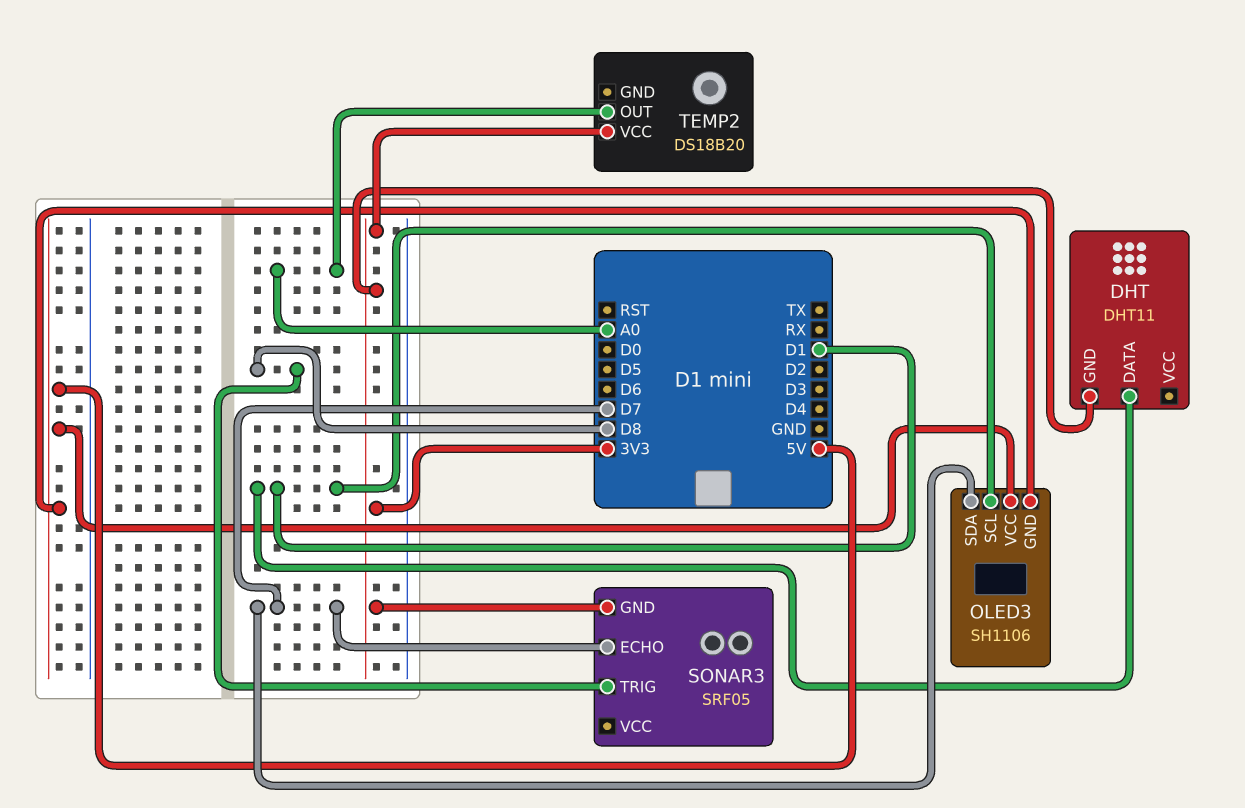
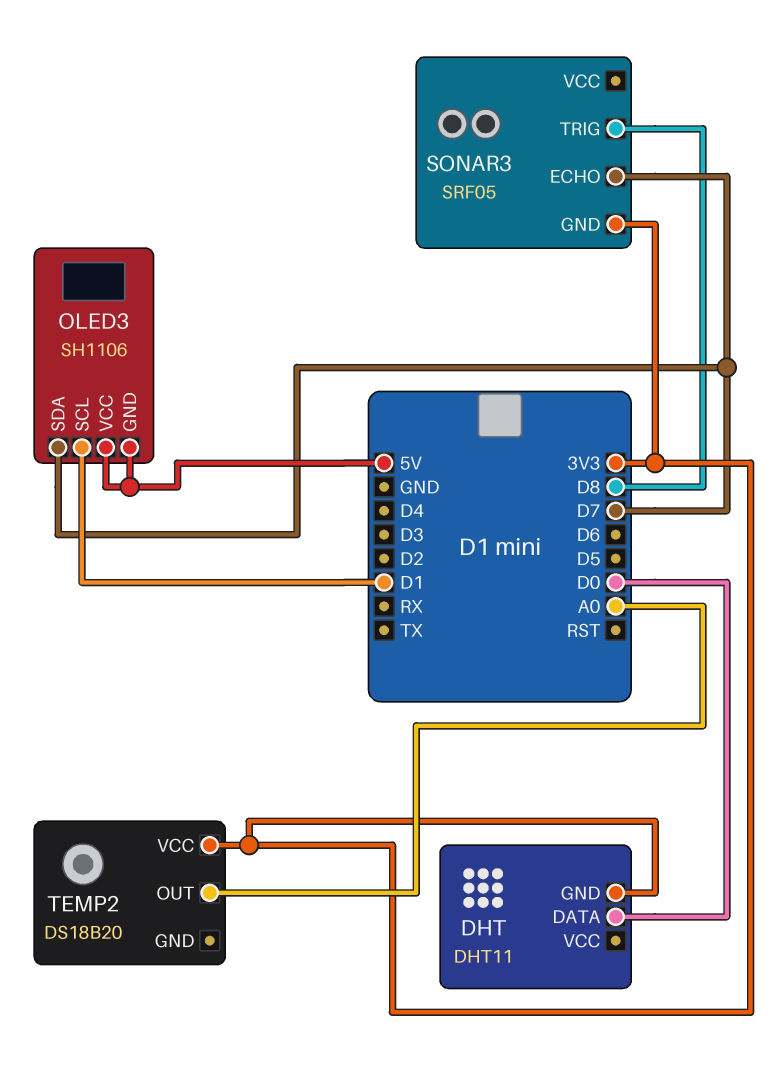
DHT pin DATA: D1 -> D0

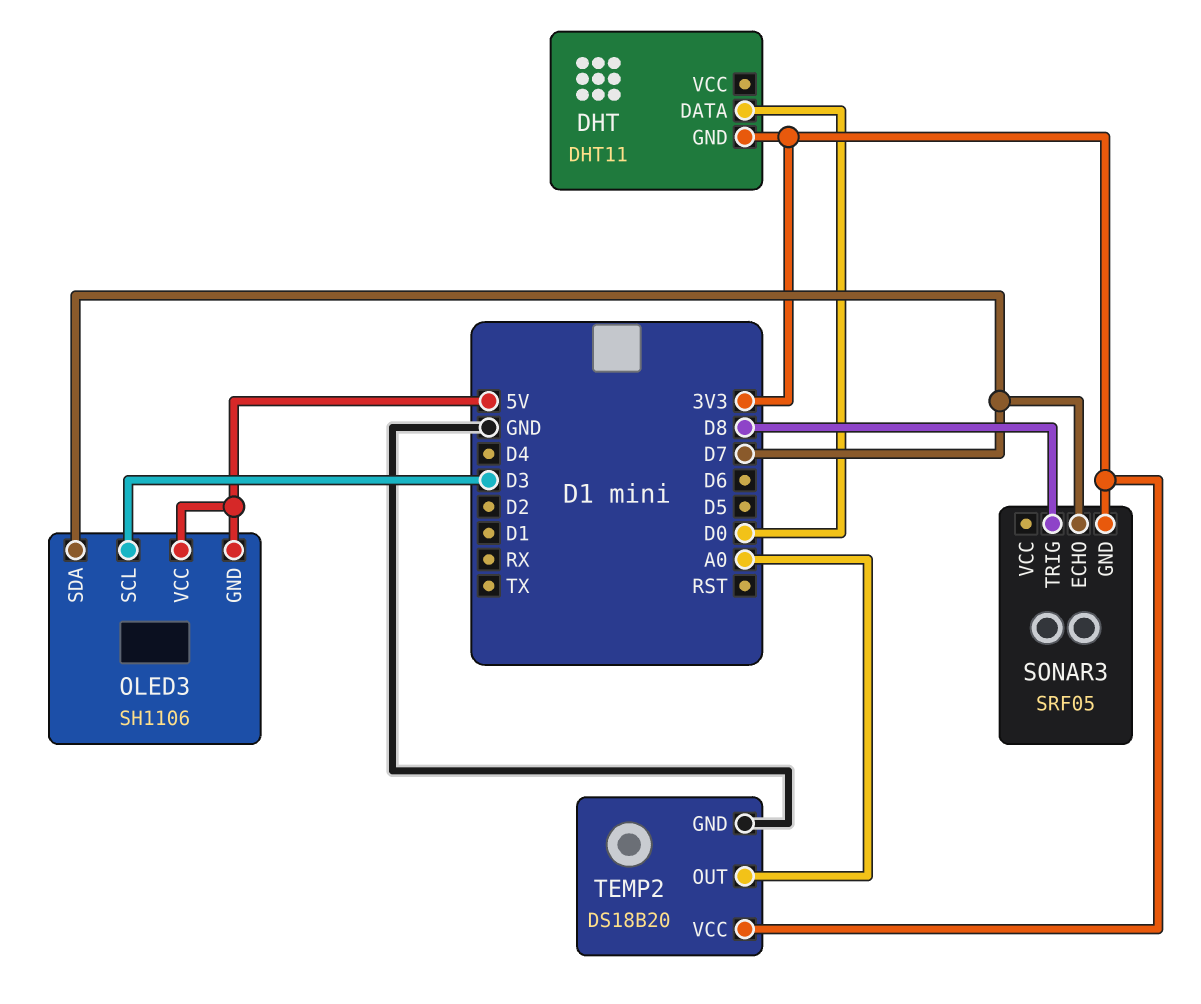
OLED3 pin SCL: D1 -> D3
TEMP2 pin GND: none -> GND

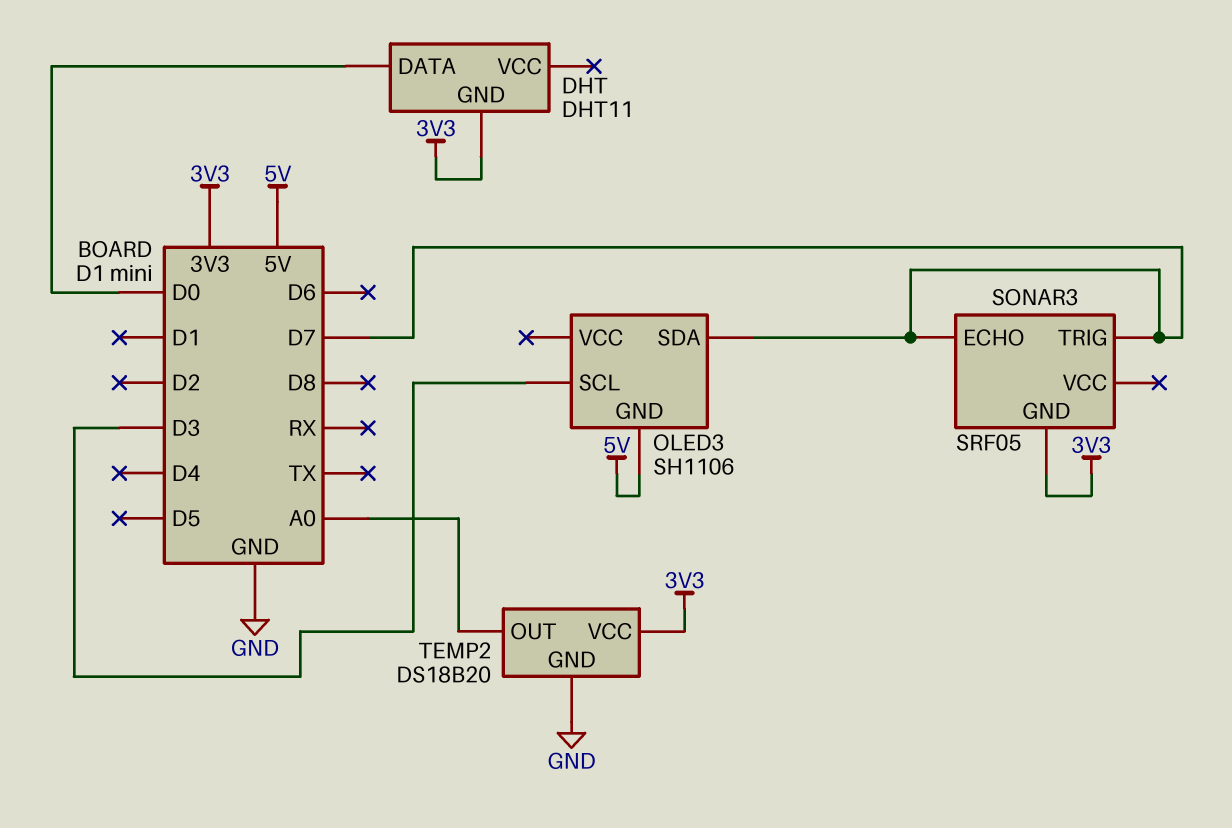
OLED3 pin VCC: 5V -> none
SONAR3 pin TRIG: D8 -> D7

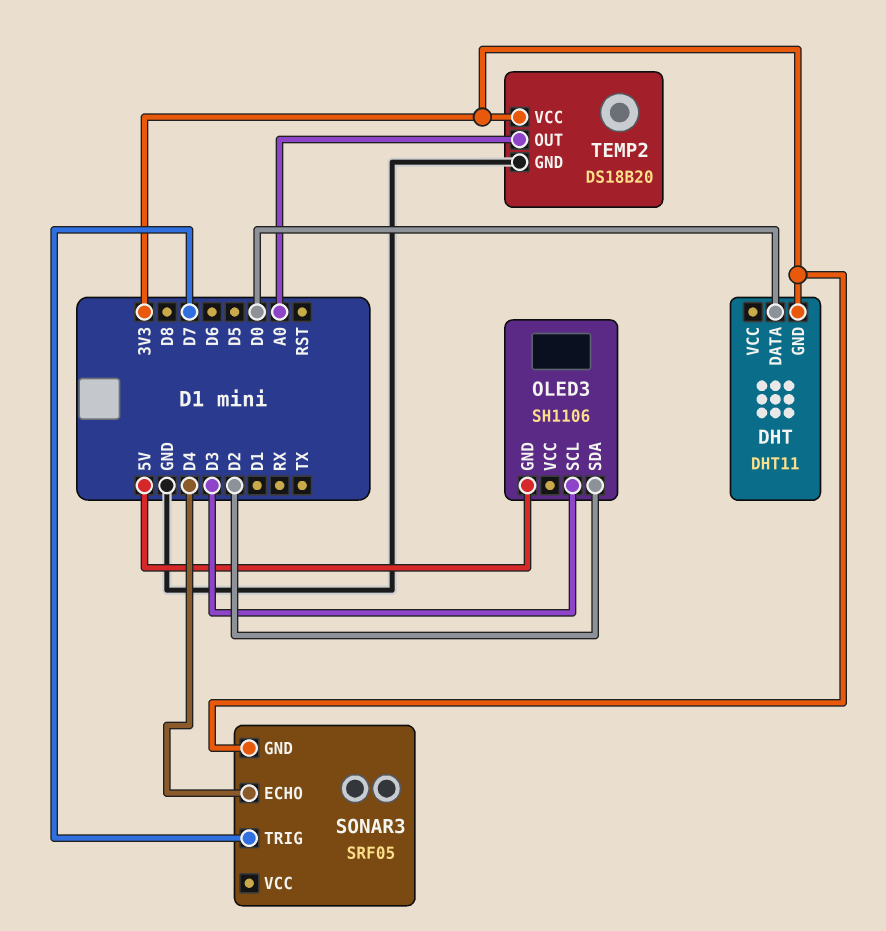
OLED3 pin SDA: D7 -> D2
SONAR3 pin ECHO: D7 -> D4

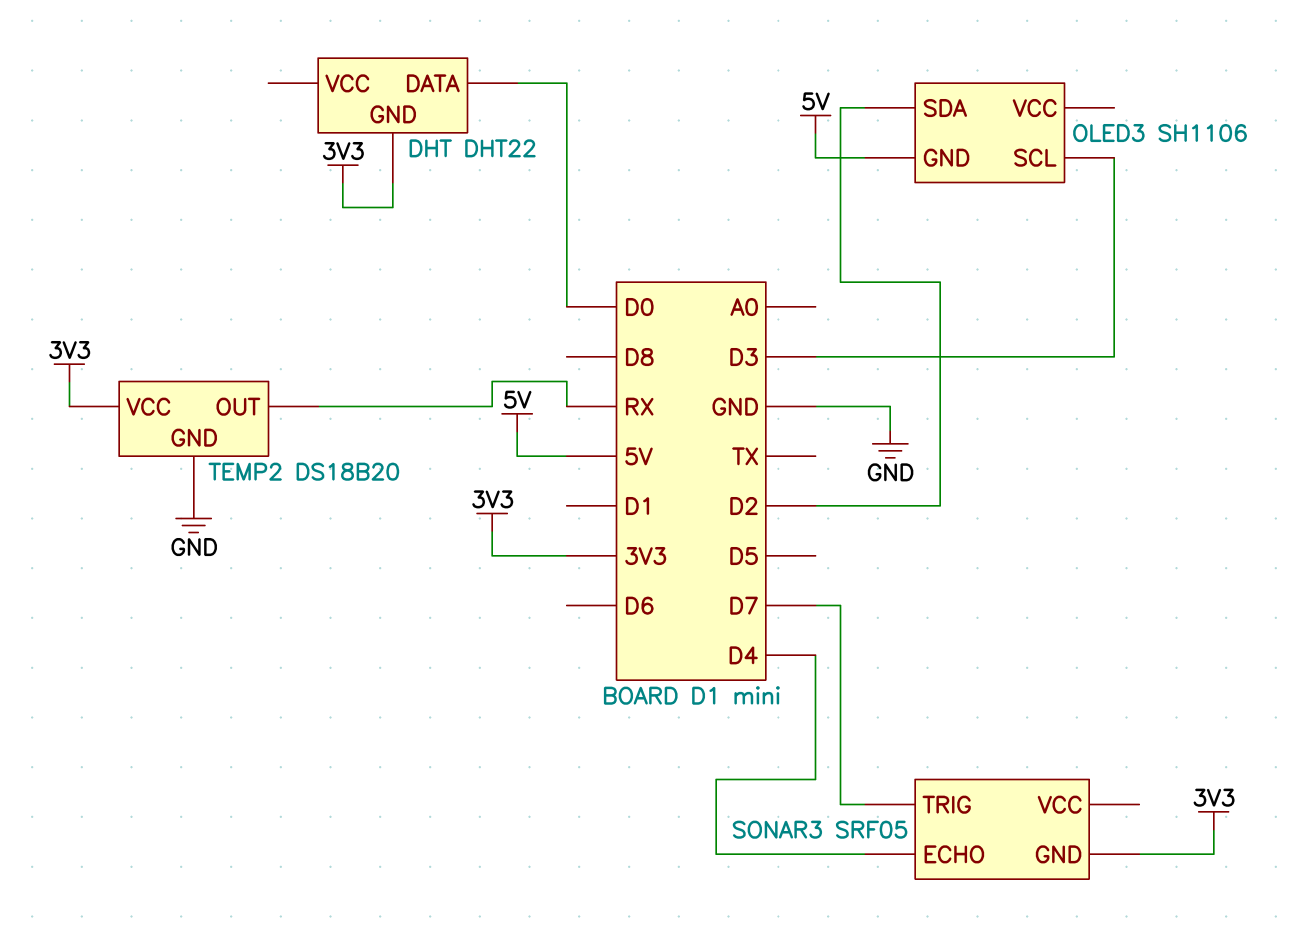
DHT: DHT11 -> DHT22
TEMP2 pin OUT: A0 -> RX

